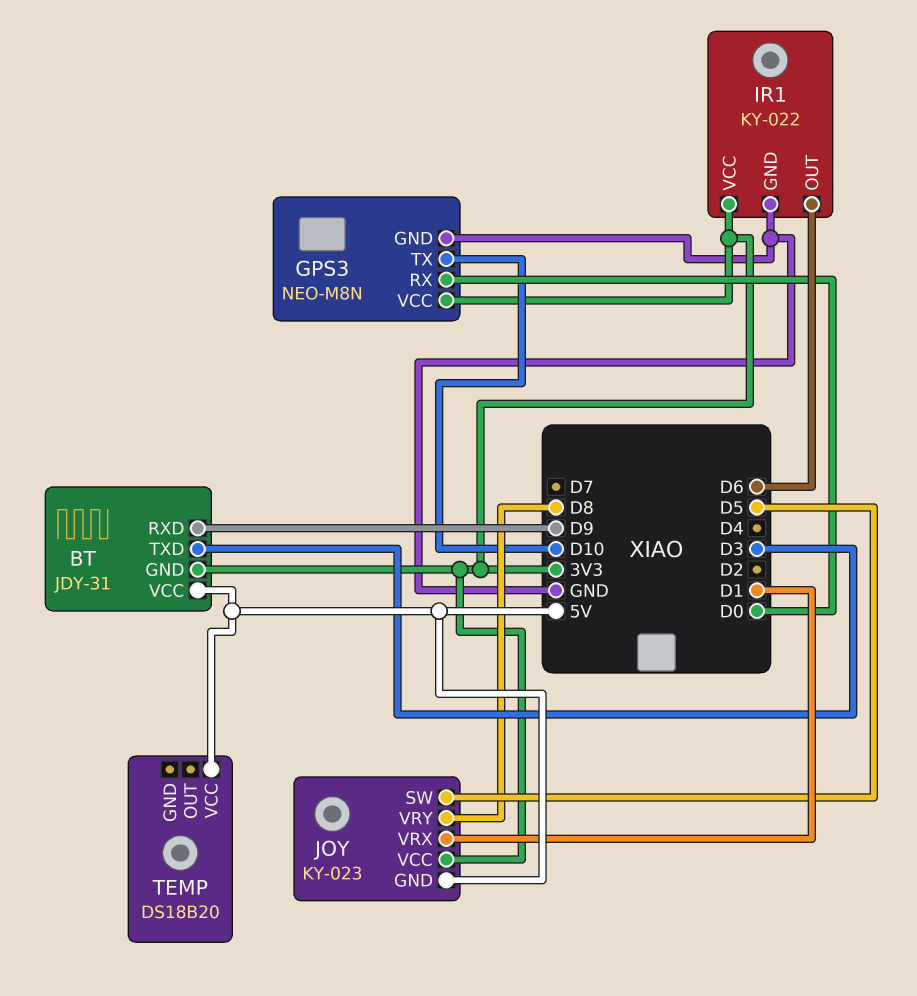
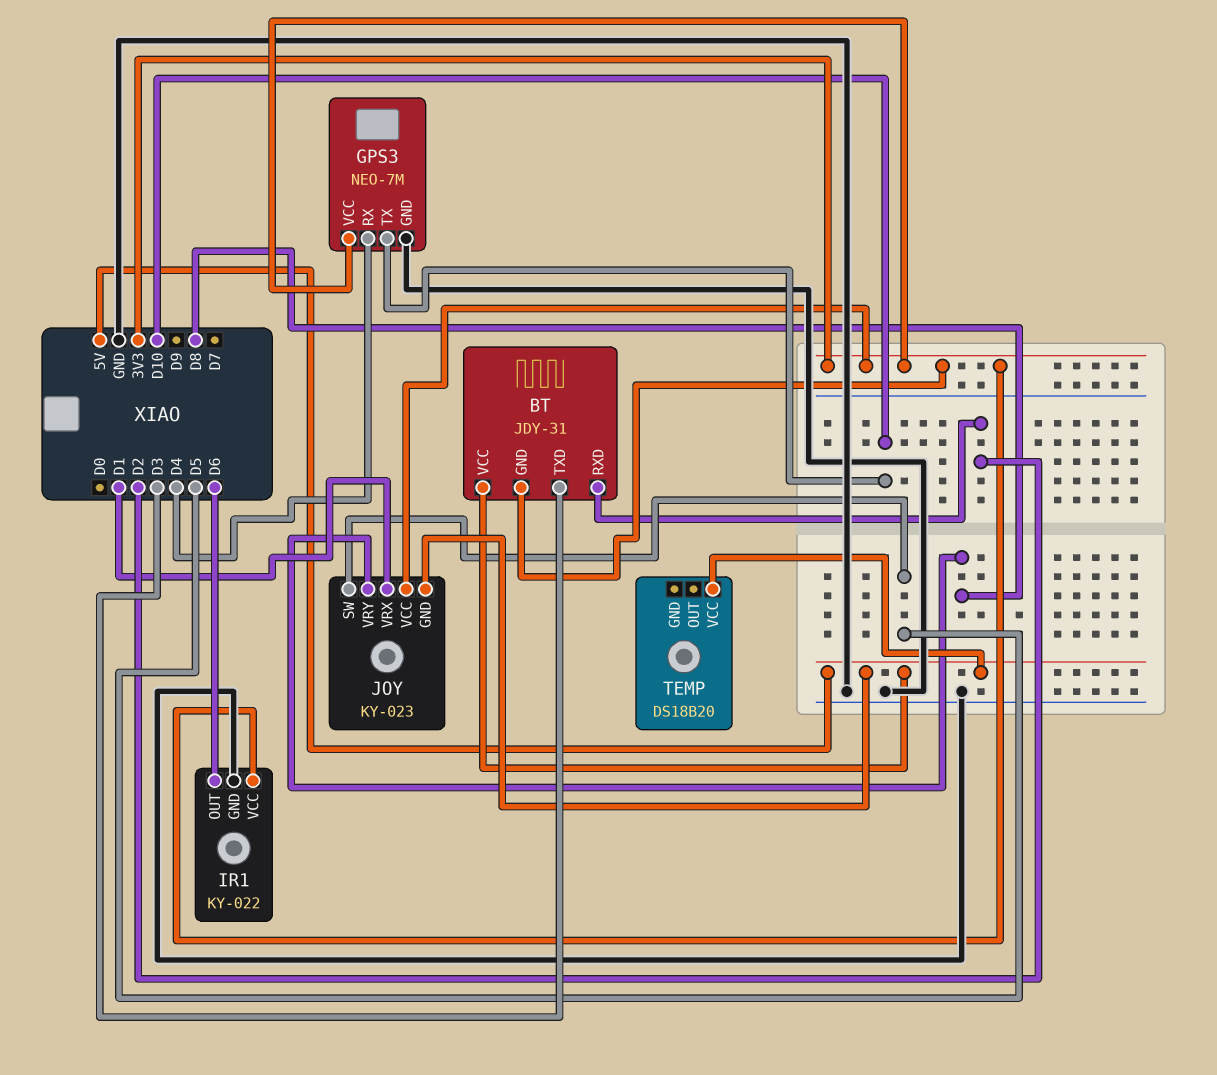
BT pin RXD: D9 -> D2
GPS3: NEO-M8N -> NEO-7M
GPS3 pin RX: D0 -> D4

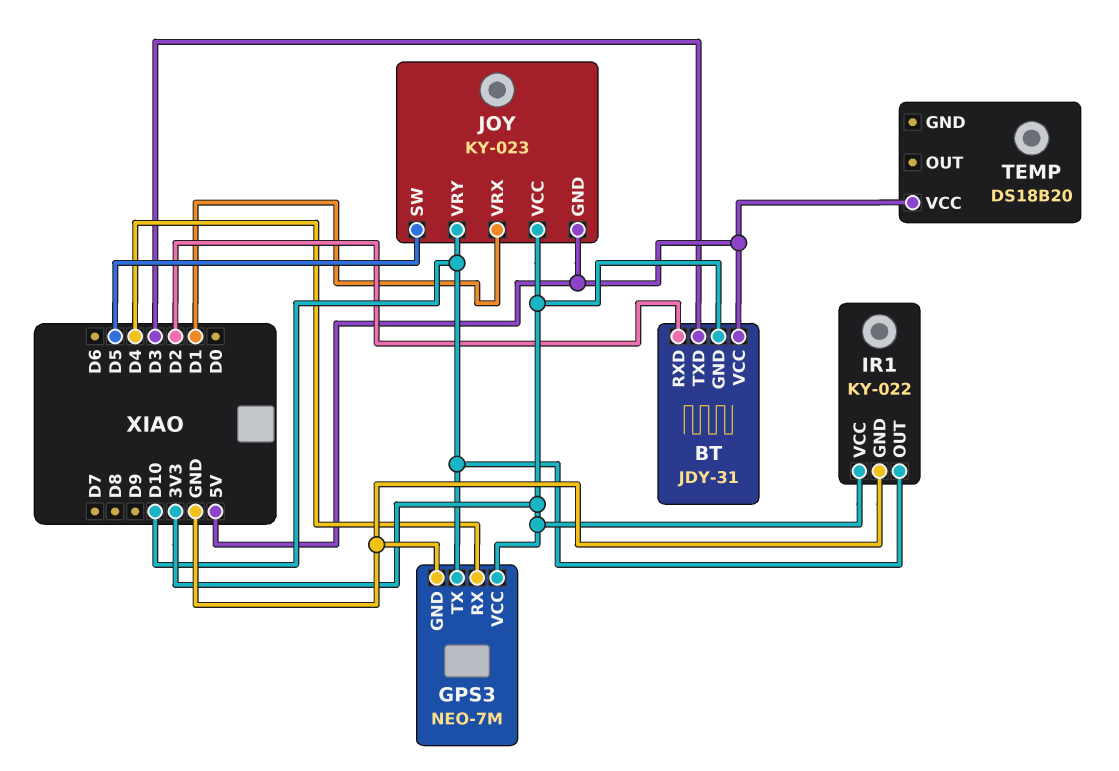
IR1 pin OUT: D6 -> D10
JOY pin VRY: D8 -> D10

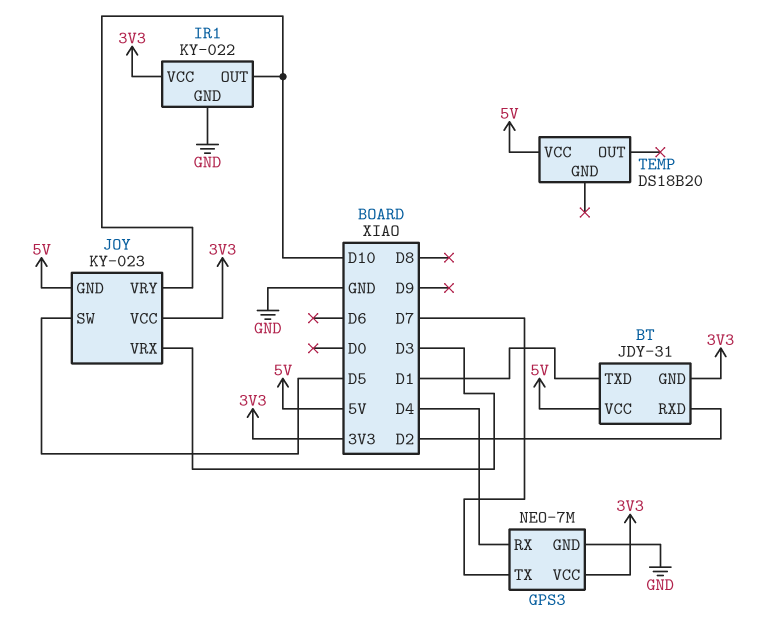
BT pin TXD: D3 -> D1
GPS3 pin TX: D10 -> D7
JOY pin VRX: D1 -> D3

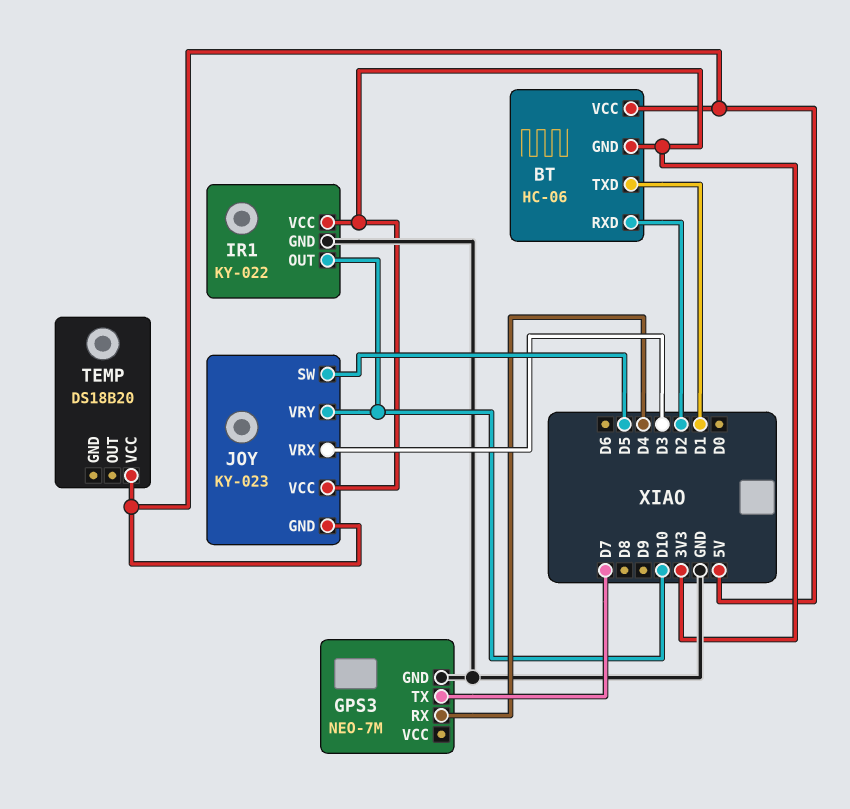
BT: JDY-31 -> HC-06
GPS3 pin VCC: 3V3 -> none

